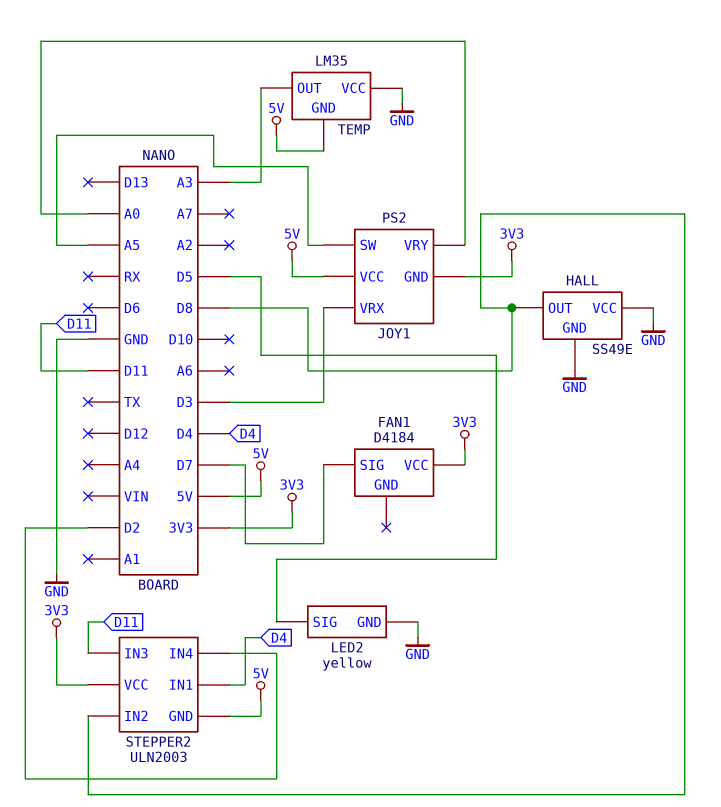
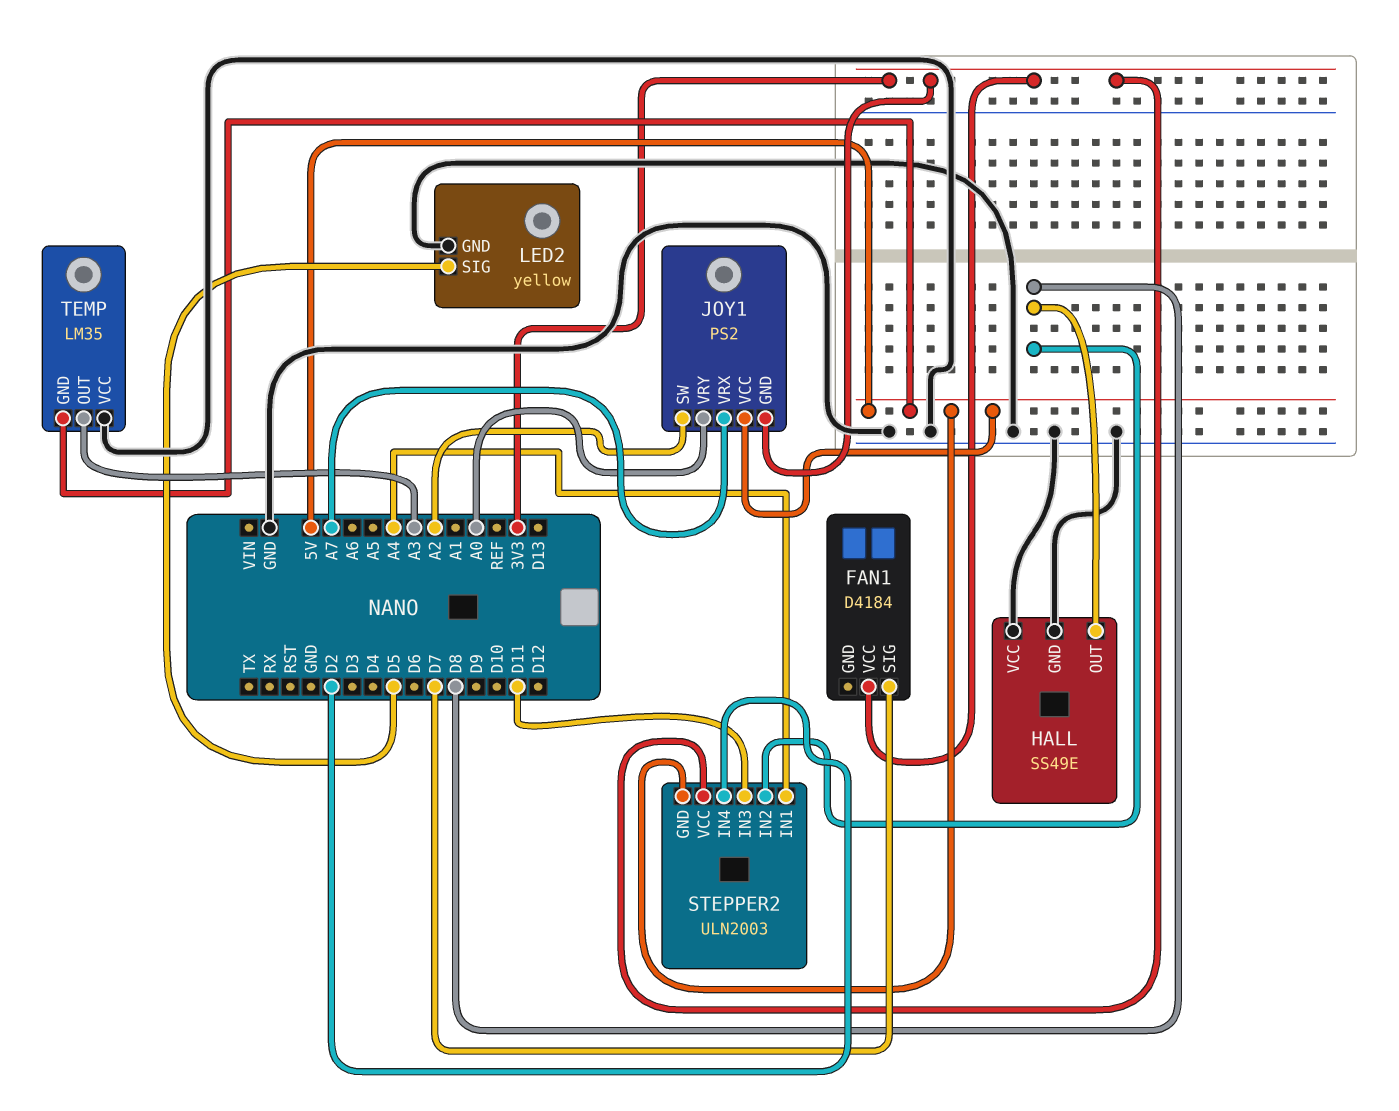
JOY1 pin SW: A5 -> A2
JOY1 pin VRX: D3 -> A7
STEPPER2 pin IN1: D4 -> A4

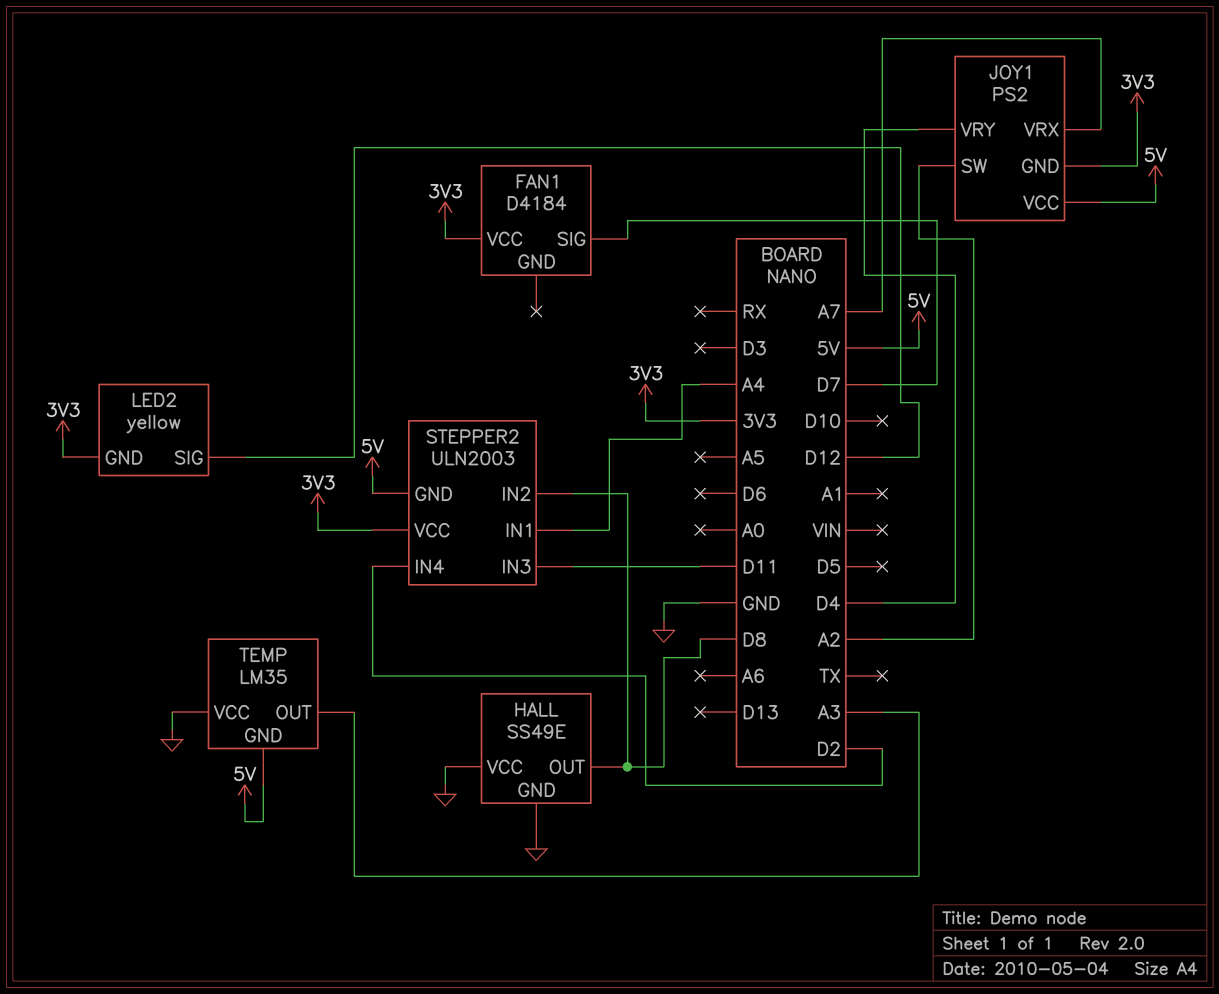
JOY1 pin VRY: A0 -> D4
LED2 pin GND: GND -> 3V3
LED2 pin SIG: D5 -> D12

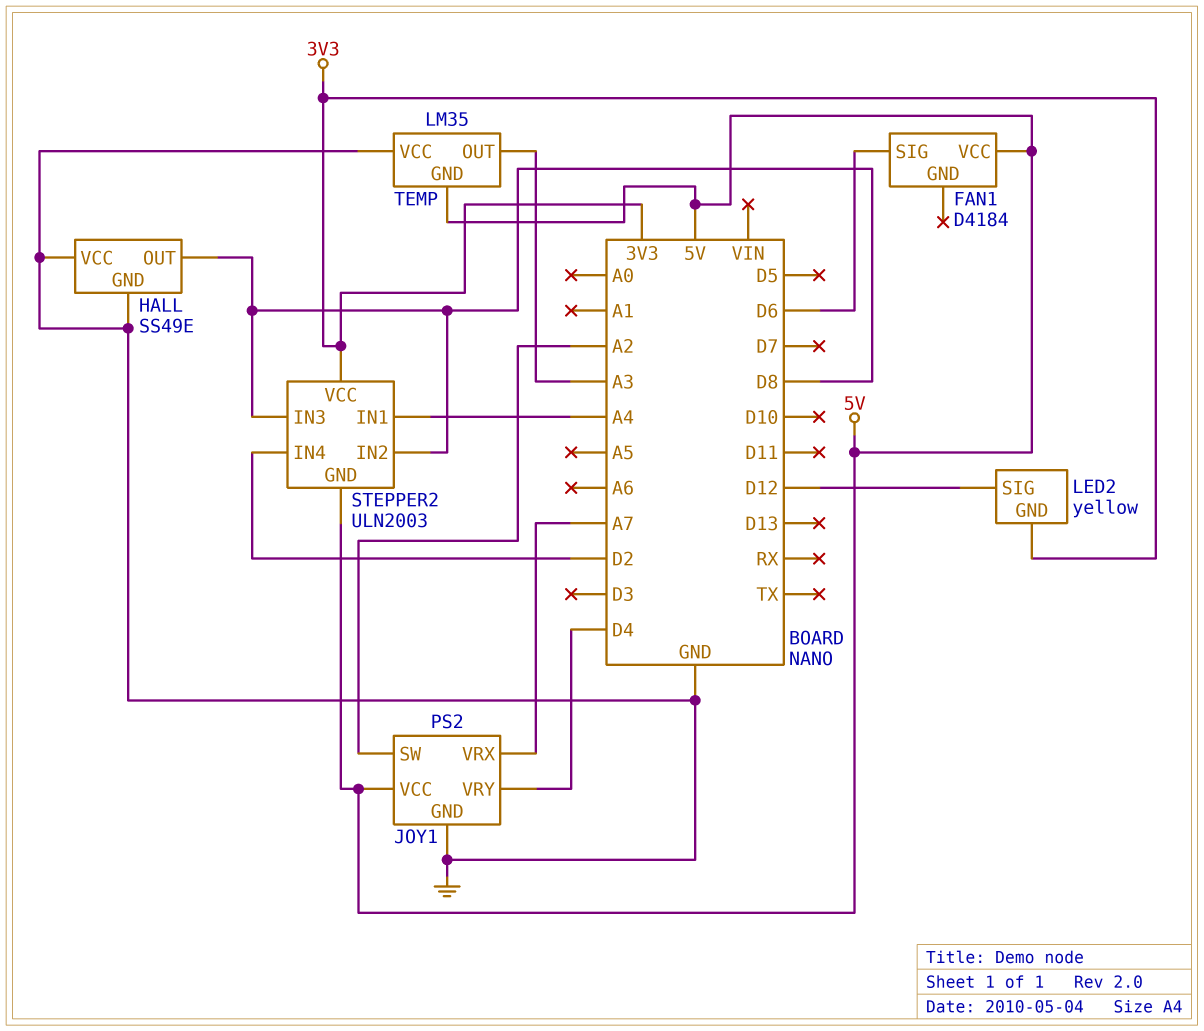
FAN1 pin SIG: D7 -> D6
FAN1 pin VCC: 3V3 -> 5V
JOY1 pin GND: 3V3 -> GND
STEPPER2 pin IN3: D11 -> D8

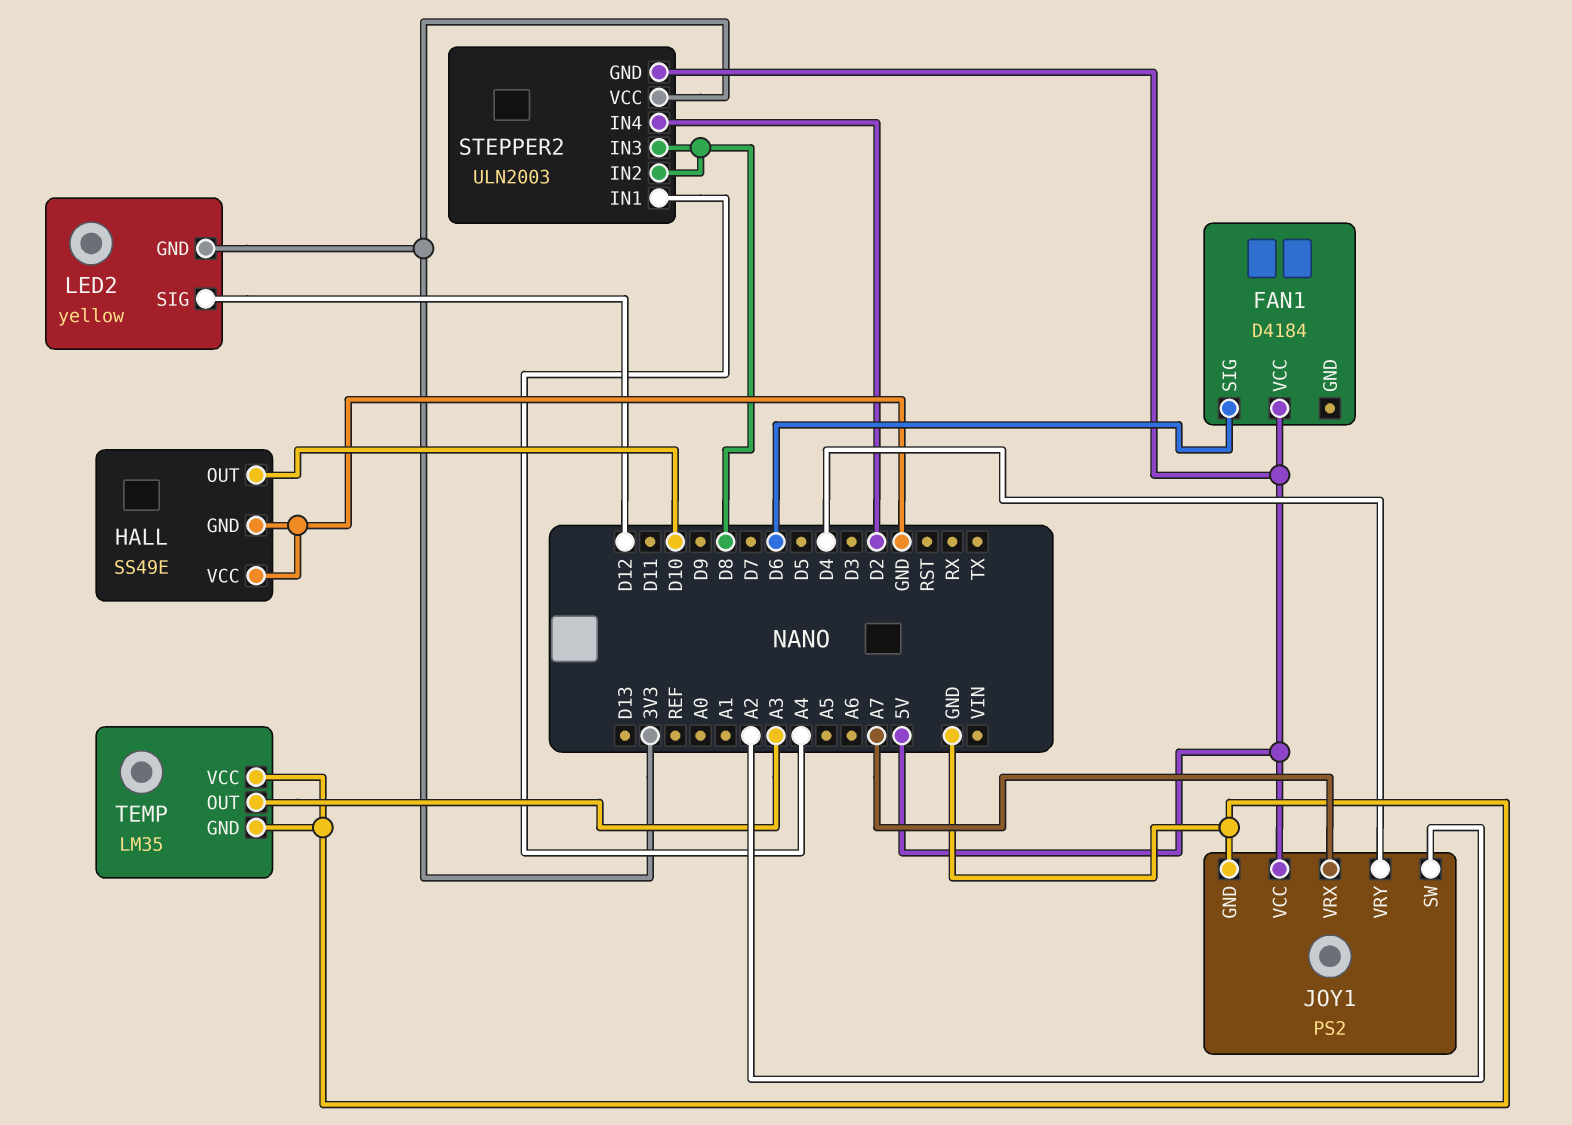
HALL pin OUT: D8 -> D10
TEMP pin GND: 5V -> GND

